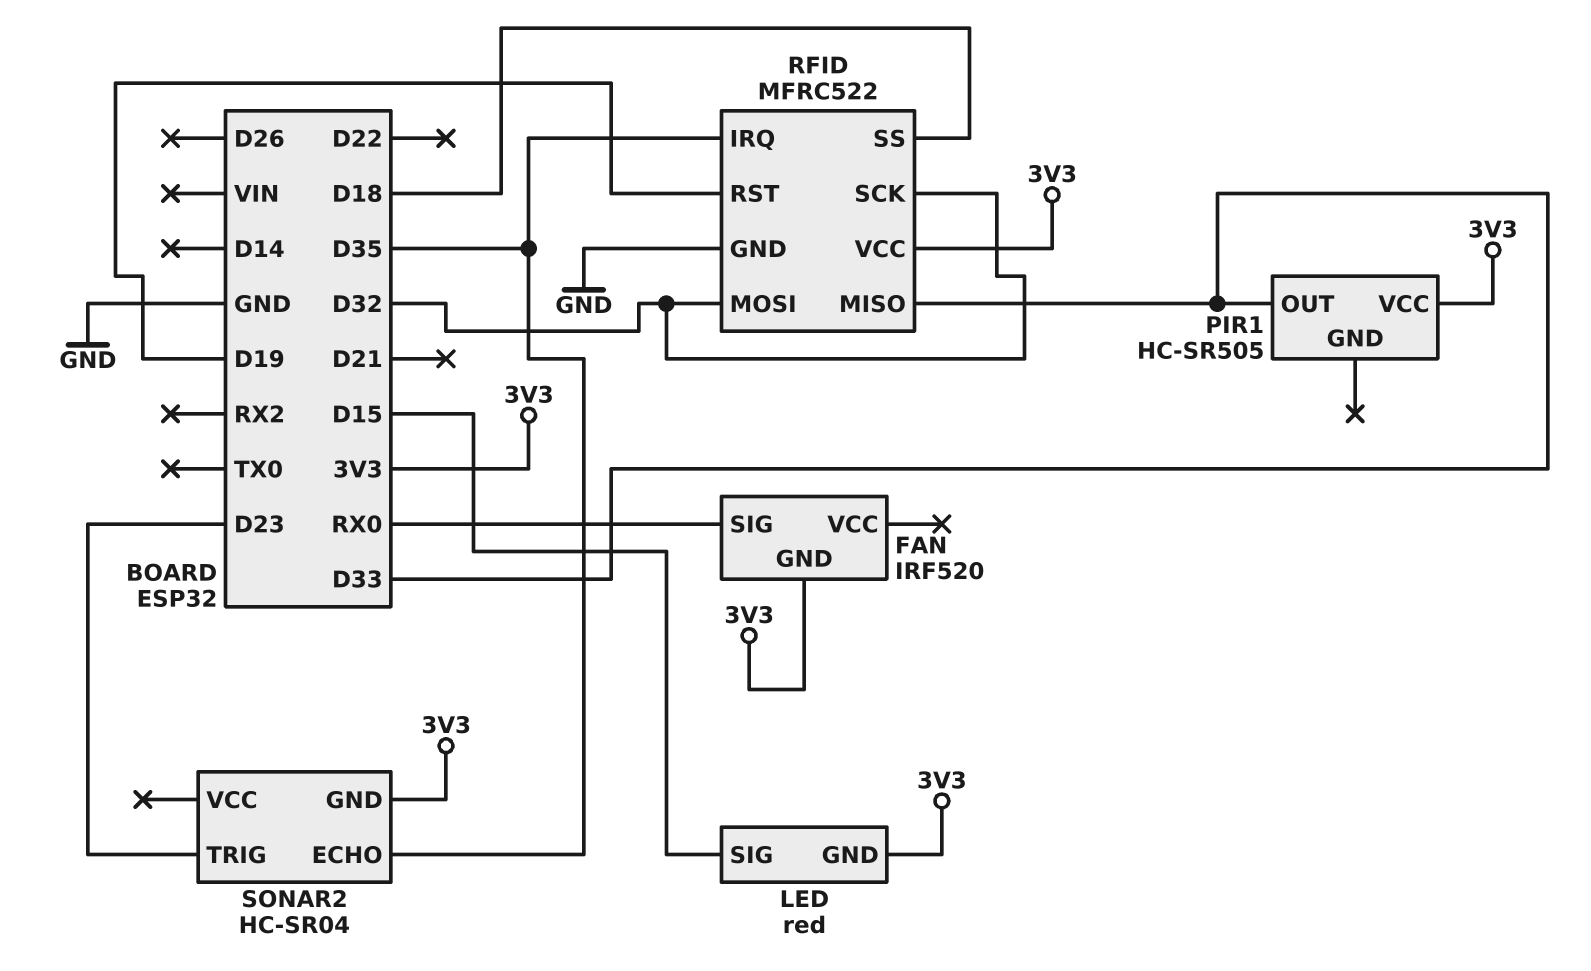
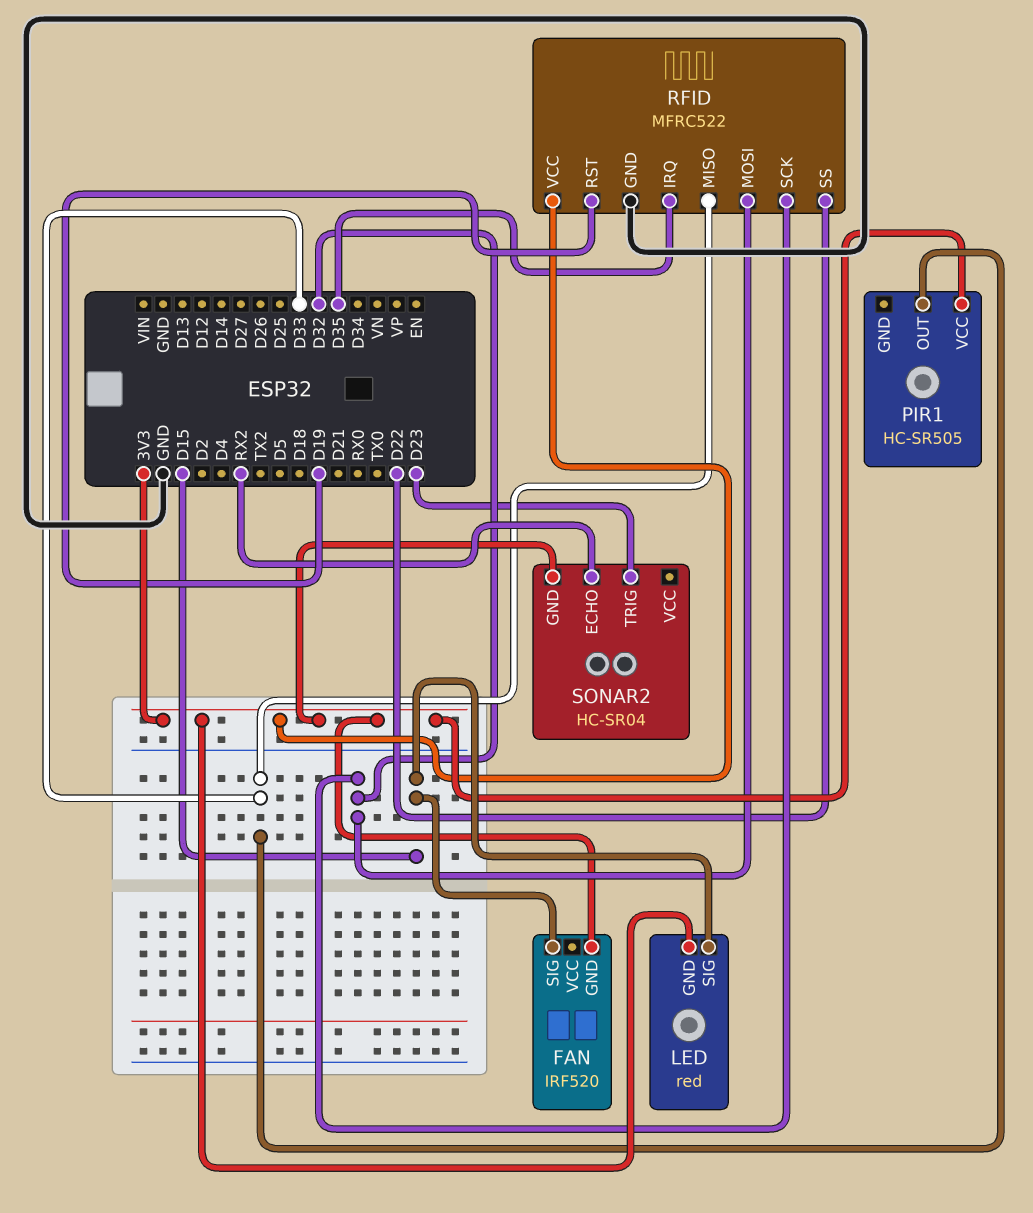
FAN pin SIG: RX0 -> D15
RFID pin SS: D18 -> D22
SONAR2 pin ECHO: D35 -> RX2

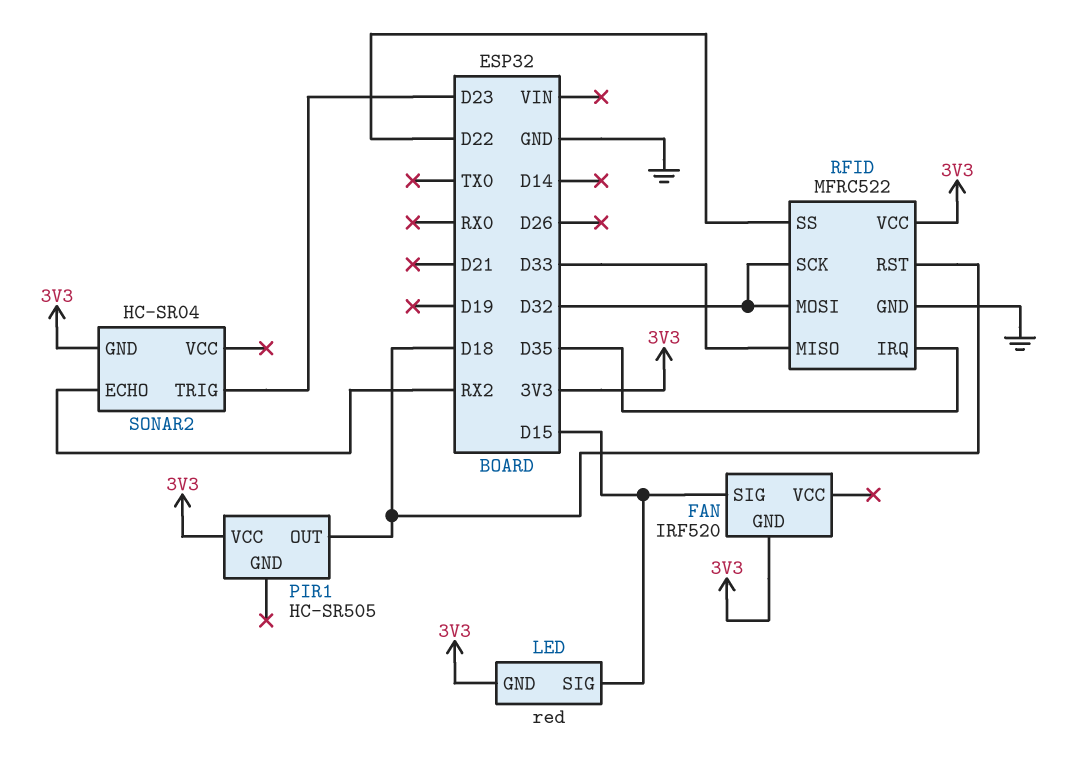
PIR1 pin OUT: D33 -> D18
RFID pin RST: D19 -> D18

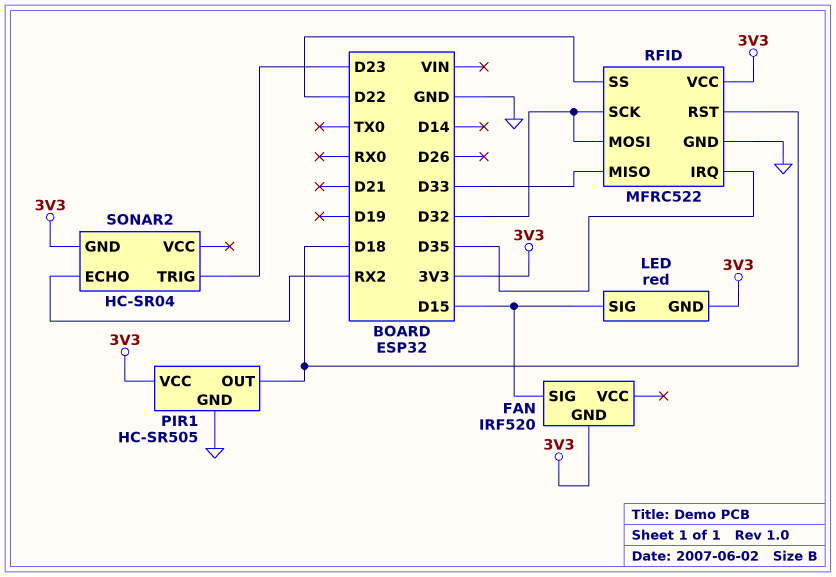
PIR1 pin GND: none -> GND

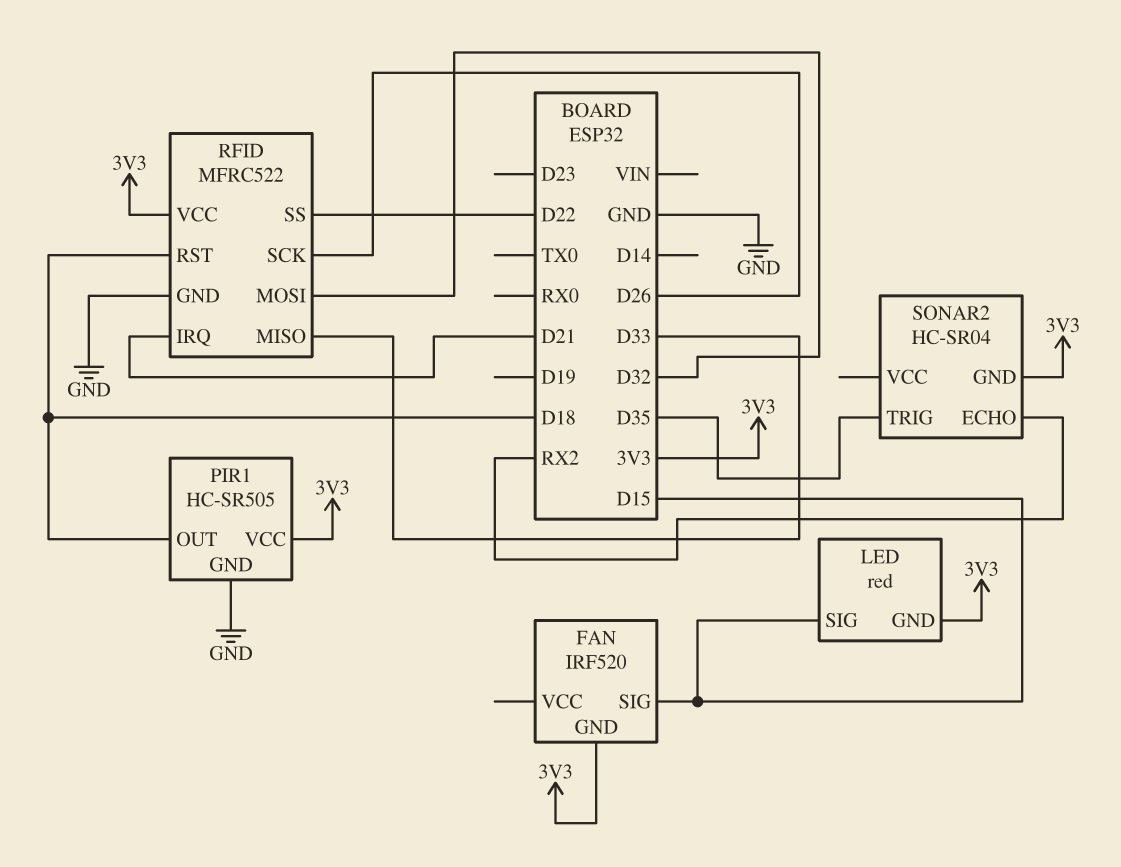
RFID pin IRQ: D35 -> D21
RFID pin SCK: D32 -> D26
SONAR2 pin TRIG: D23 -> D35

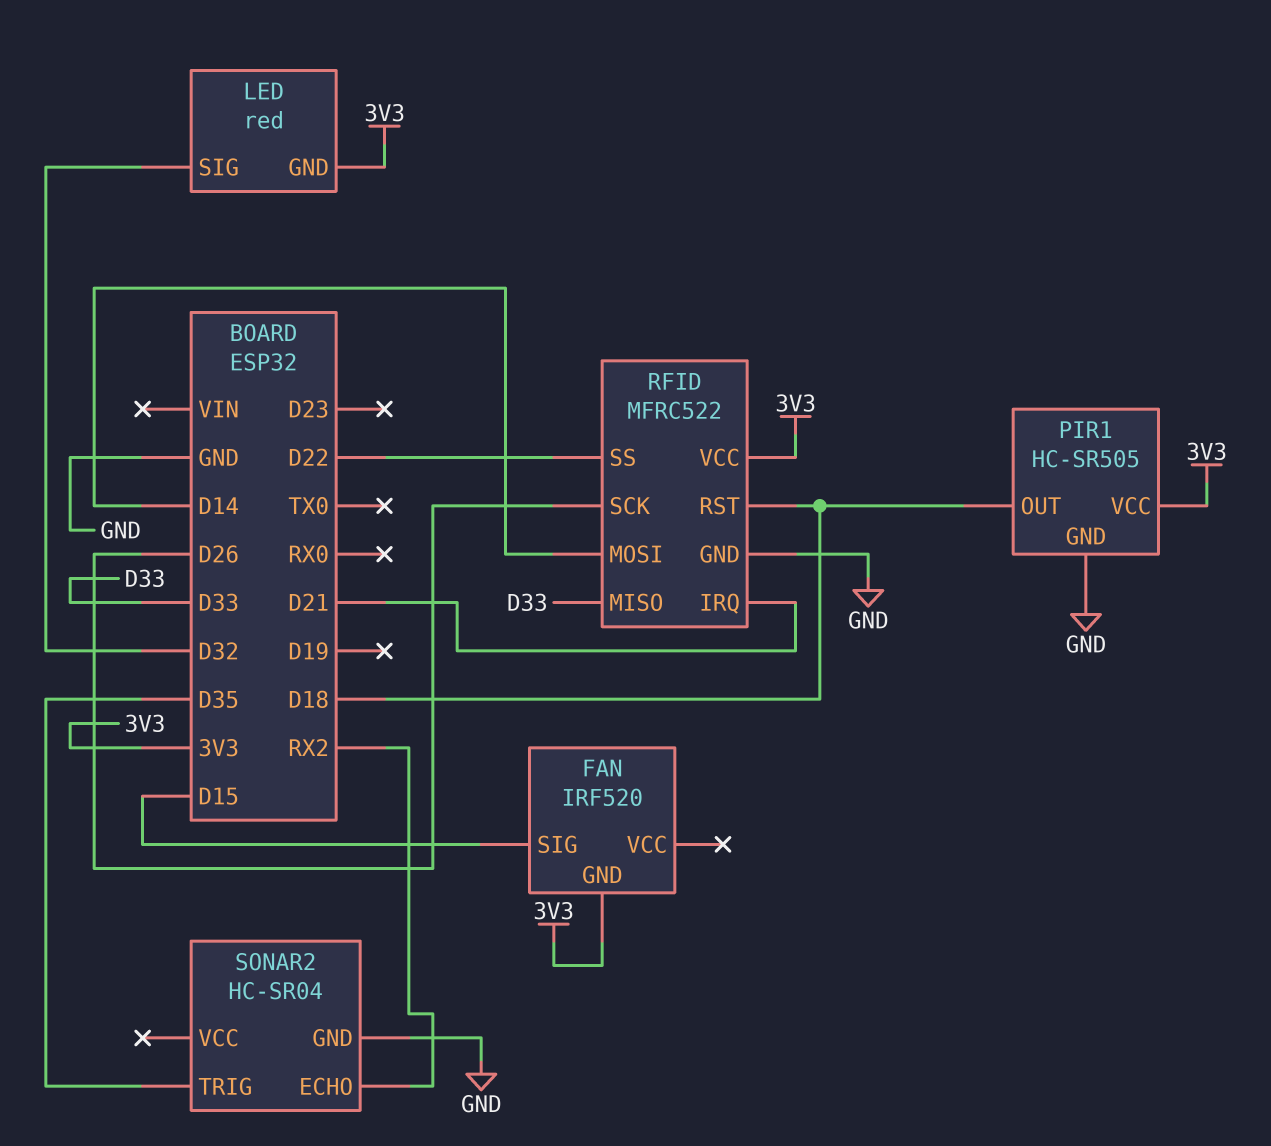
LED pin SIG: D15 -> D32
RFID pin MOSI: D32 -> D14
SONAR2 pin GND: 3V3 -> GND

